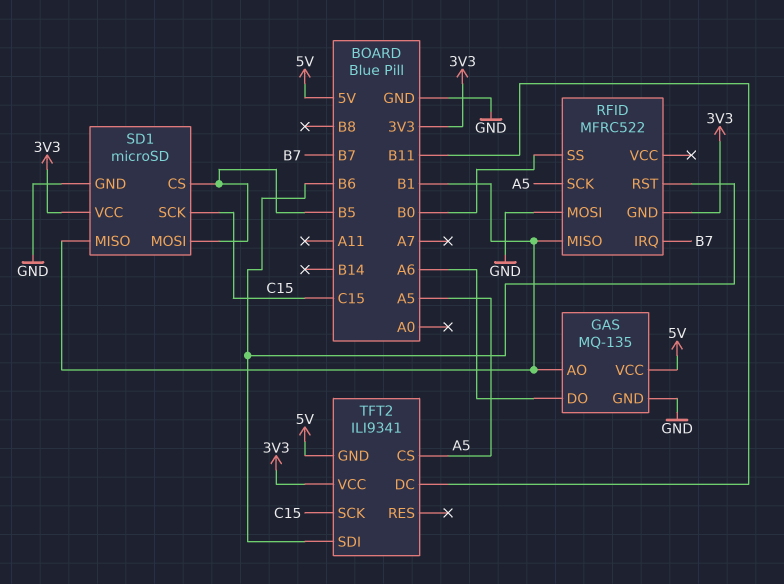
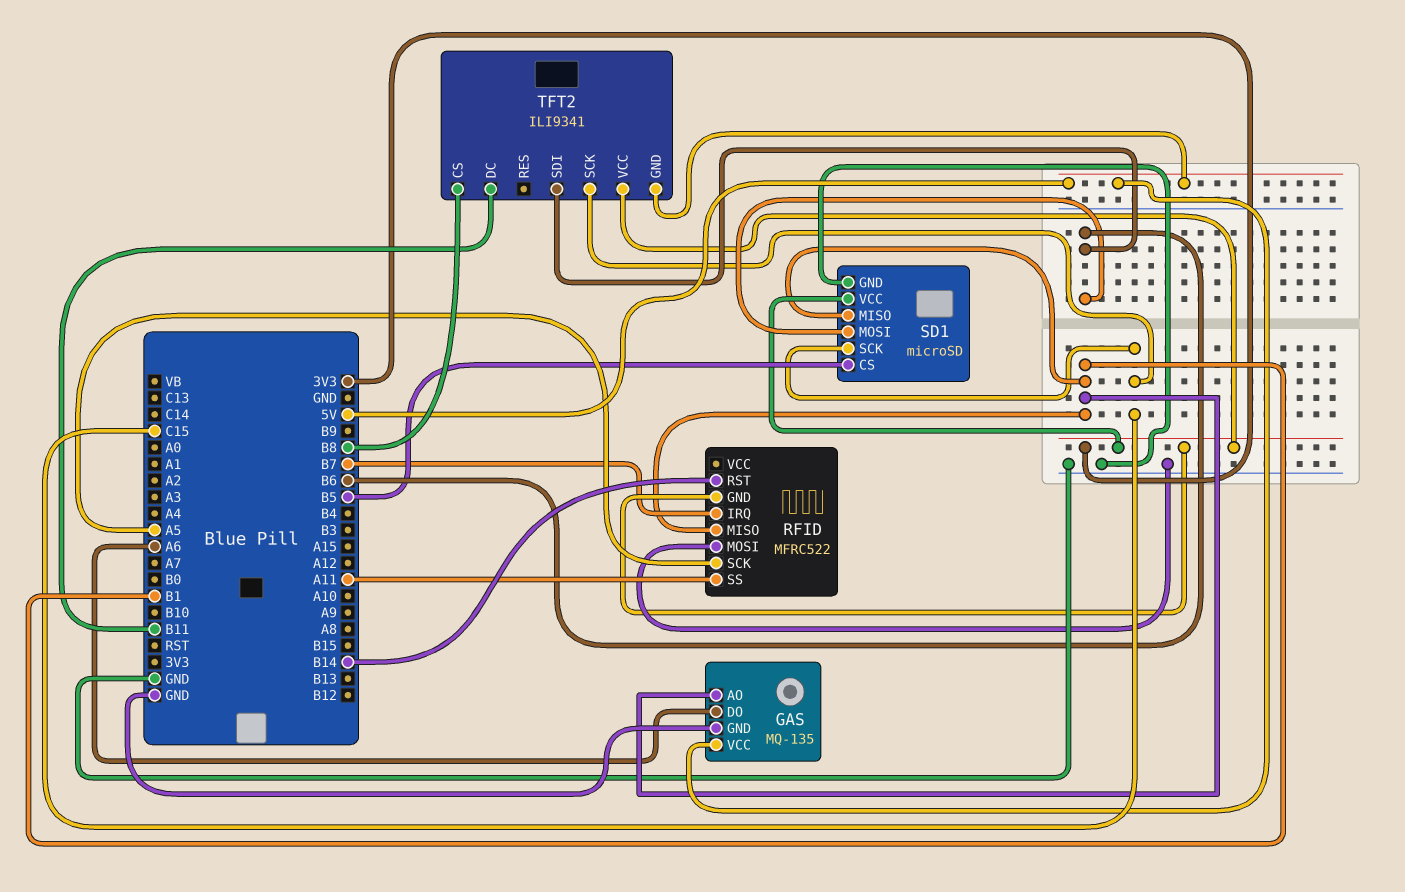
RFID pin RST: B6 -> B14
RFID pin SS: B0 -> A11
SD1 pin MOSI: B5 -> B6
TFT2 pin CS: A5 -> B8

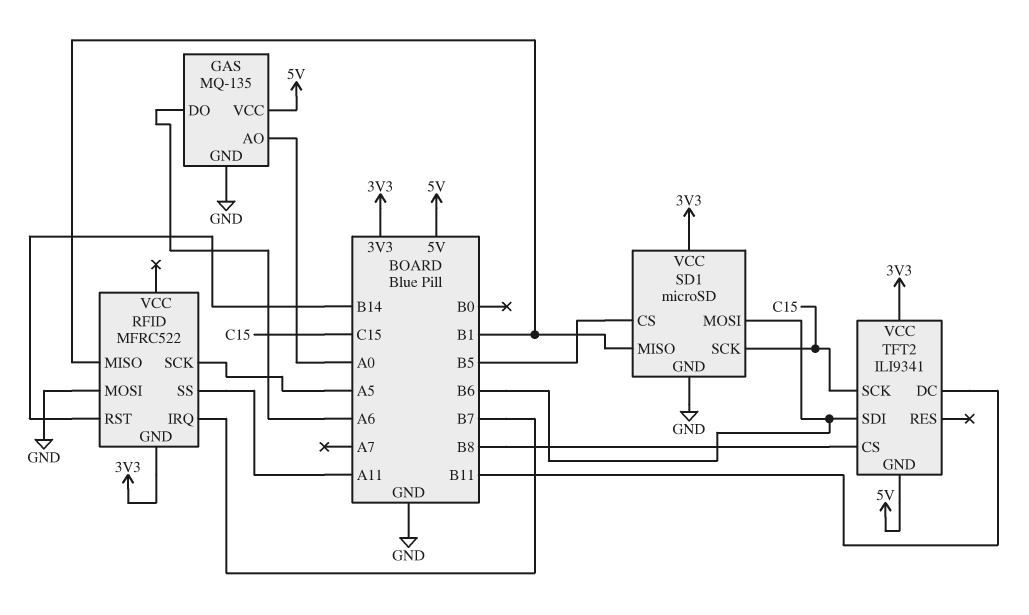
GAS pin AO: B1 -> A0

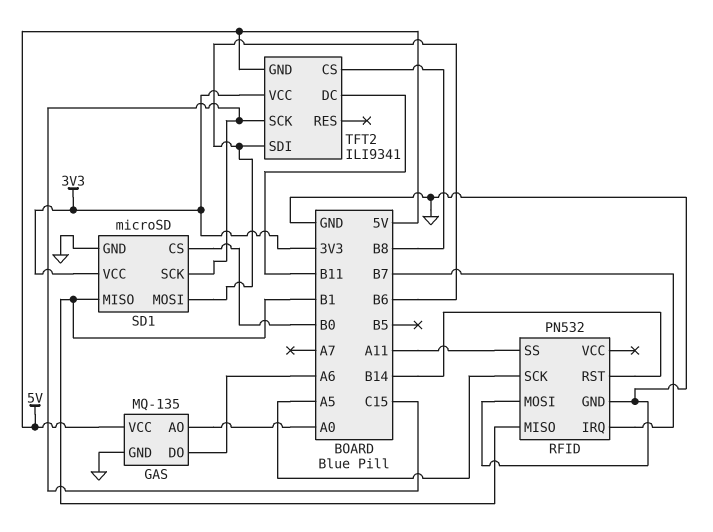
RFID: MFRC522 -> PN532
RFID pin GND: 3V3 -> GND
SD1 pin CS: B5 -> B0

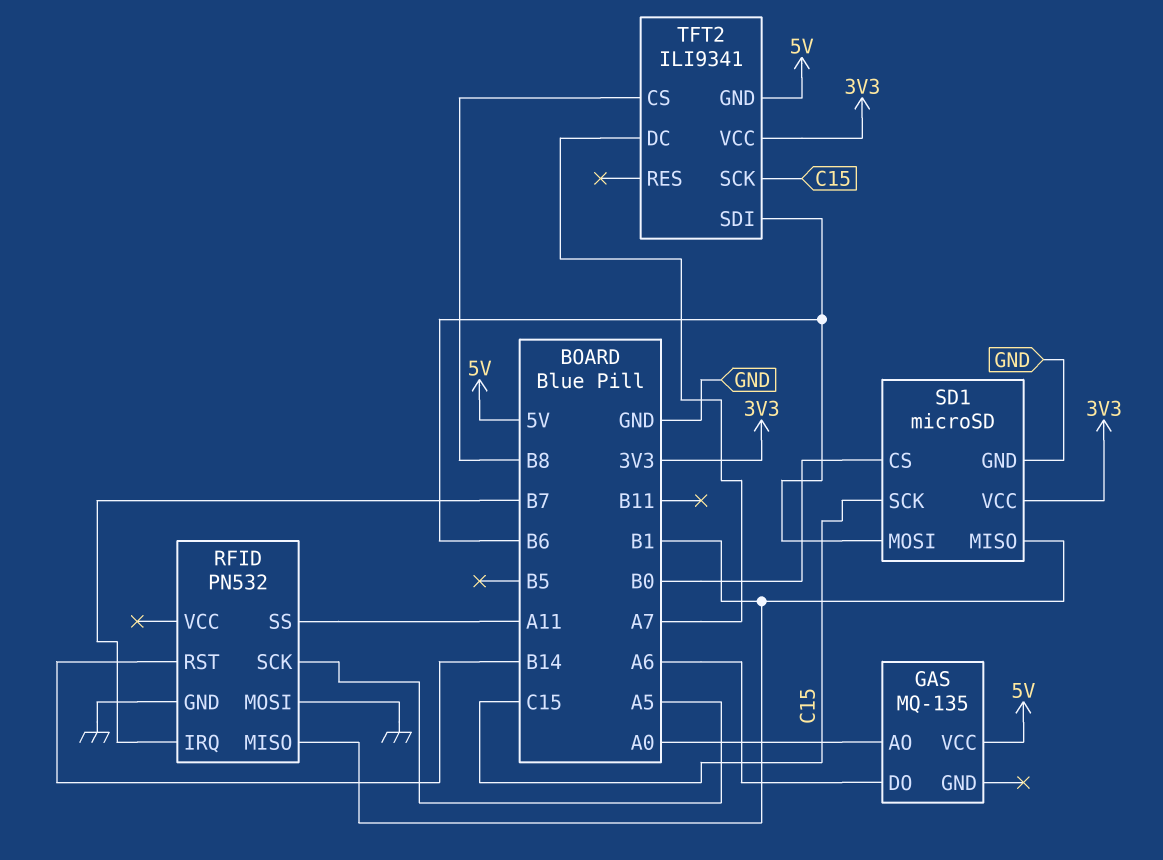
GAS pin GND: GND -> none
TFT2 pin DC: B11 -> A7

